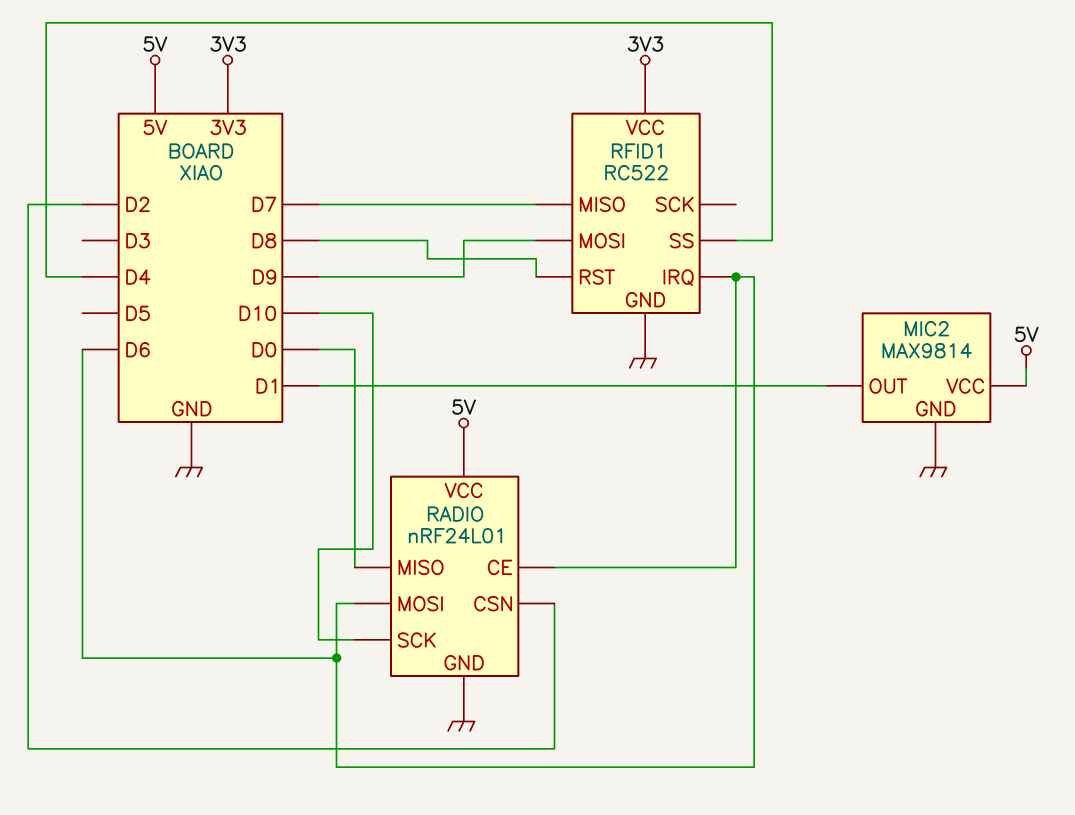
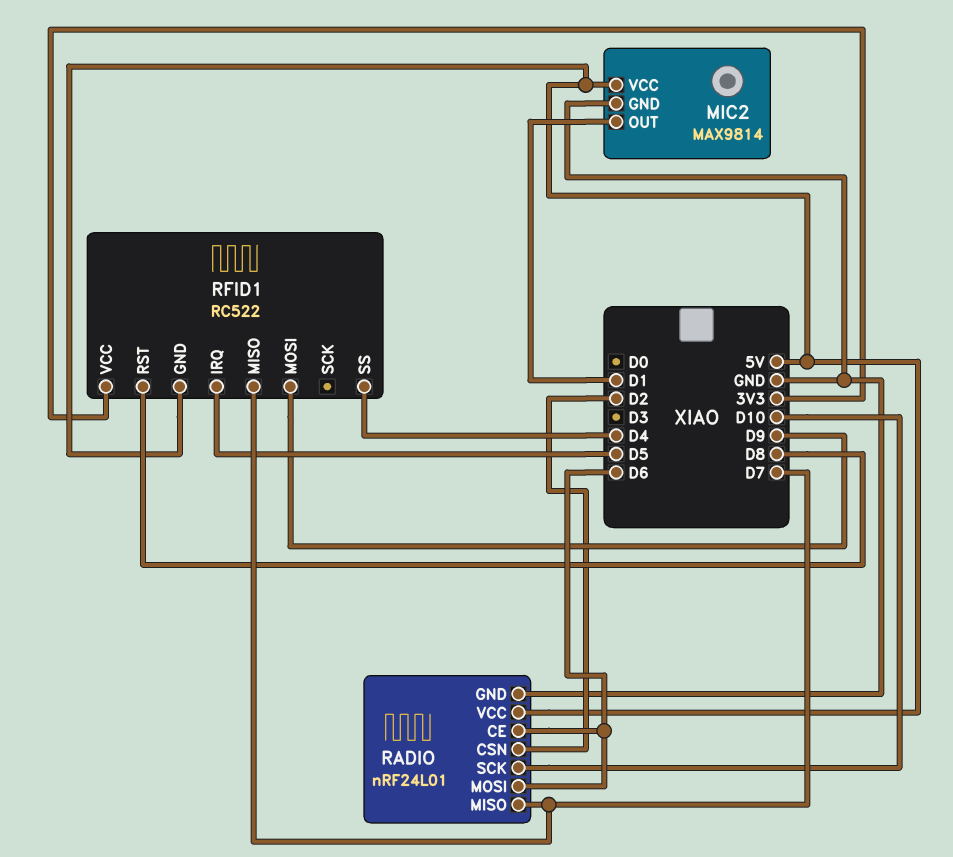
RADIO pin MISO: D0 -> D7
RFID1 pin GND: GND -> 5V
RFID1 pin IRQ: D6 -> D5

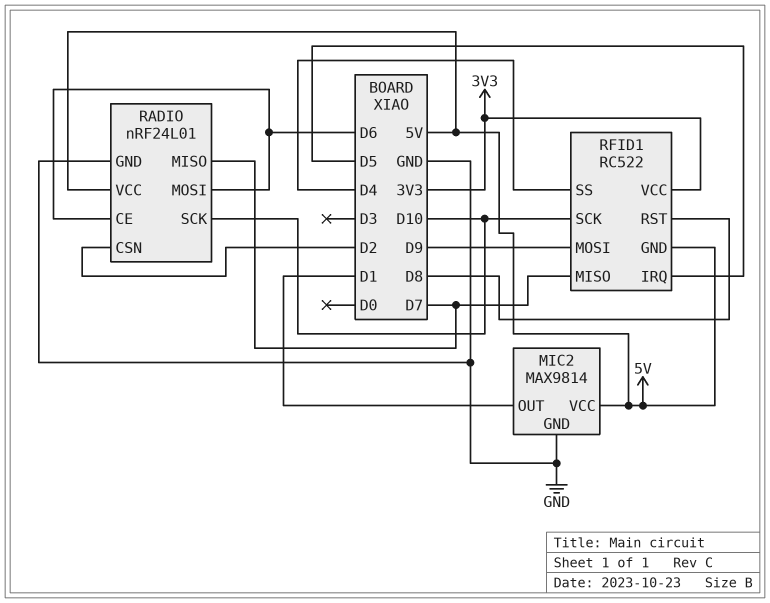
RFID1 pin SCK: none -> D10

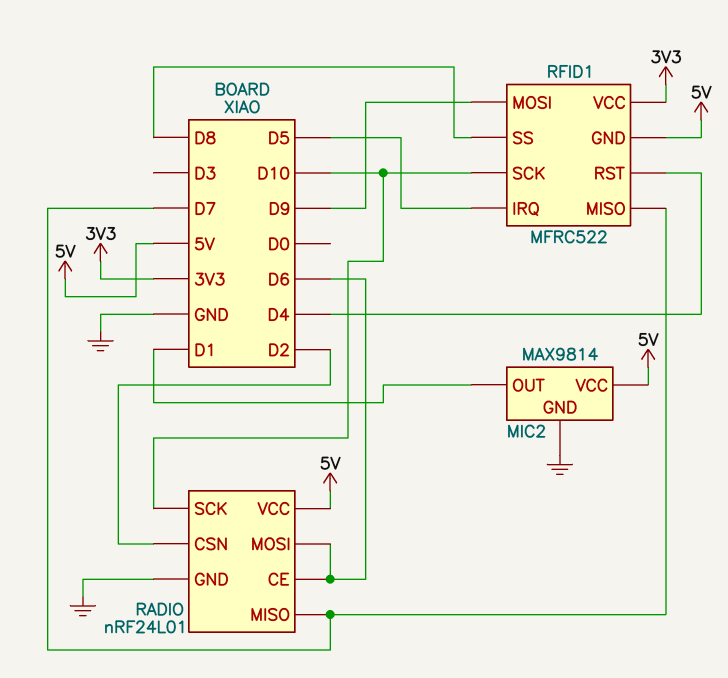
RFID1: RC522 -> MFRC522
RFID1 pin RST: D8 -> D4
RFID1 pin SS: D4 -> D8

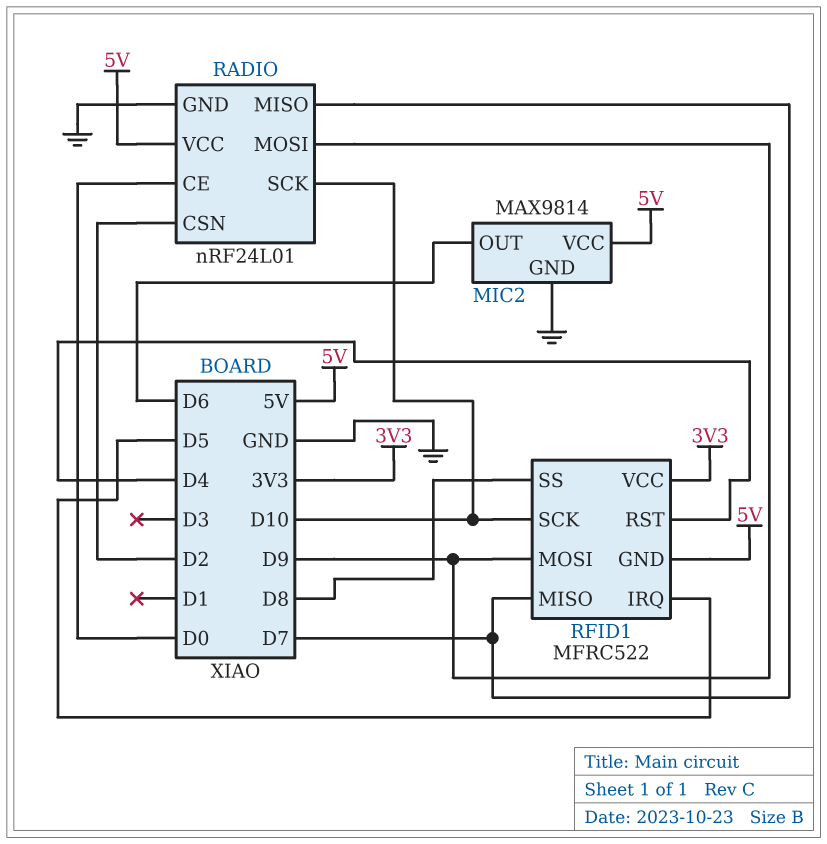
MIC2 pin OUT: D1 -> D6
RADIO pin CE: D6 -> D0
RADIO pin MOSI: D6 -> D9

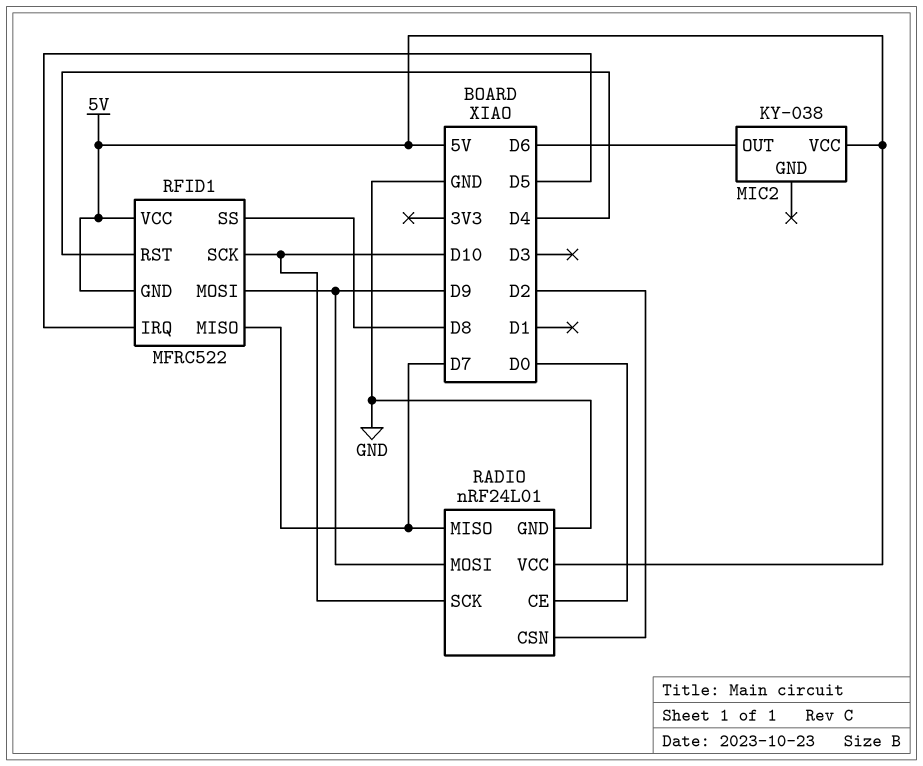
MIC2: MAX9814 -> KY-038
MIC2 pin GND: GND -> none
RFID1 pin VCC: 3V3 -> 5V

